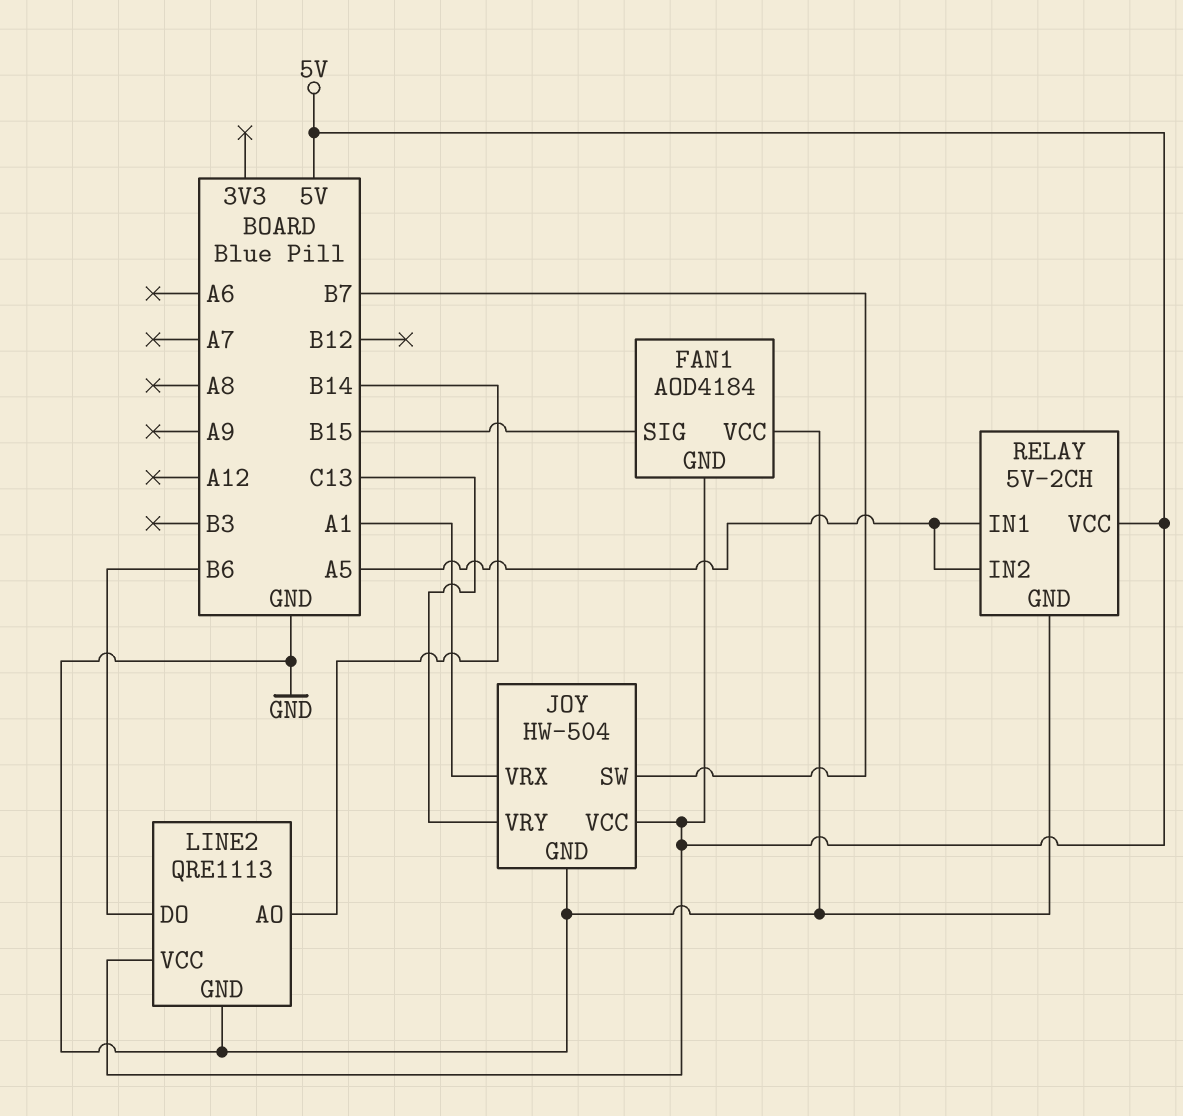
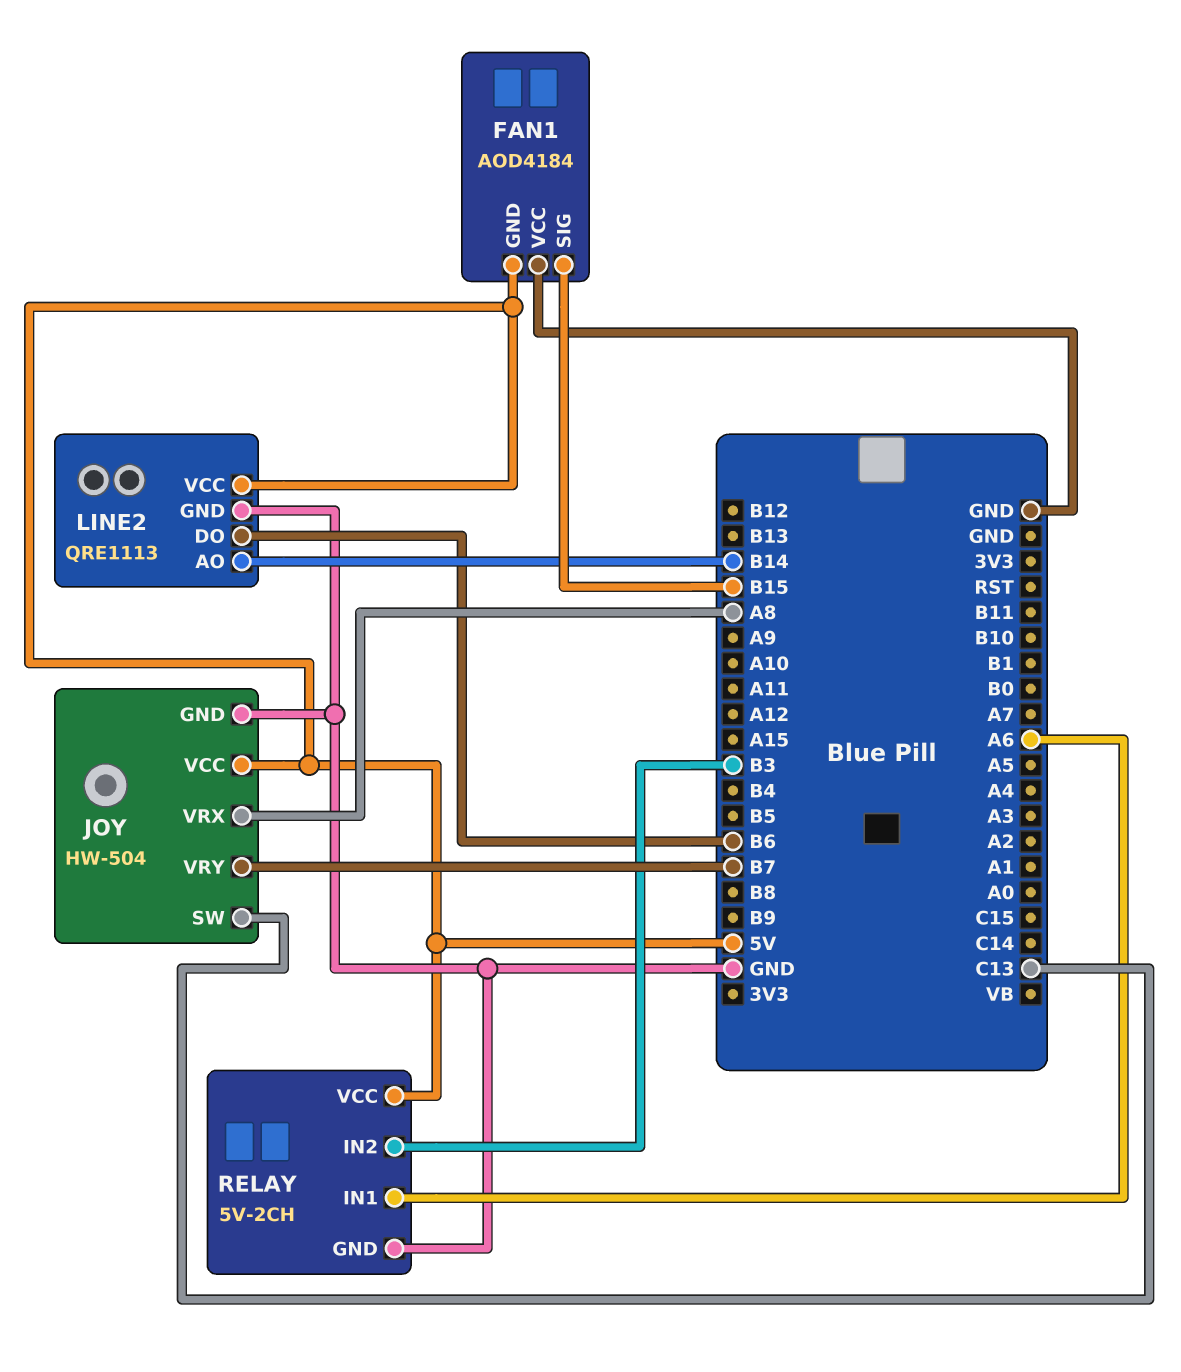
JOY pin SW: B7 -> C13
JOY pin VRX: A1 -> A8
JOY pin VRY: C13 -> B7
RELAY pin IN1: A5 -> A6
RELAY pin IN2: A5 -> B3

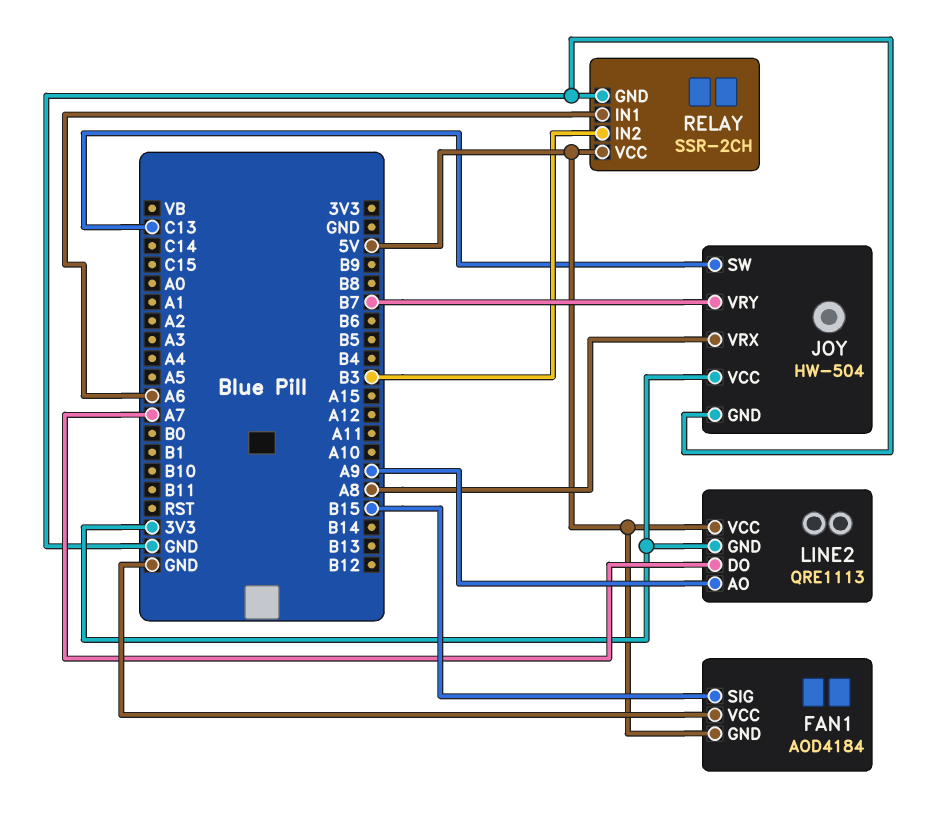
JOY pin VCC: 5V -> 3V3
LINE2 pin AO: B14 -> A9
LINE2 pin DO: B6 -> A7
LINE2 pin GND: GND -> 3V3
RELAY: 5V-2CH -> SSR-2CH

